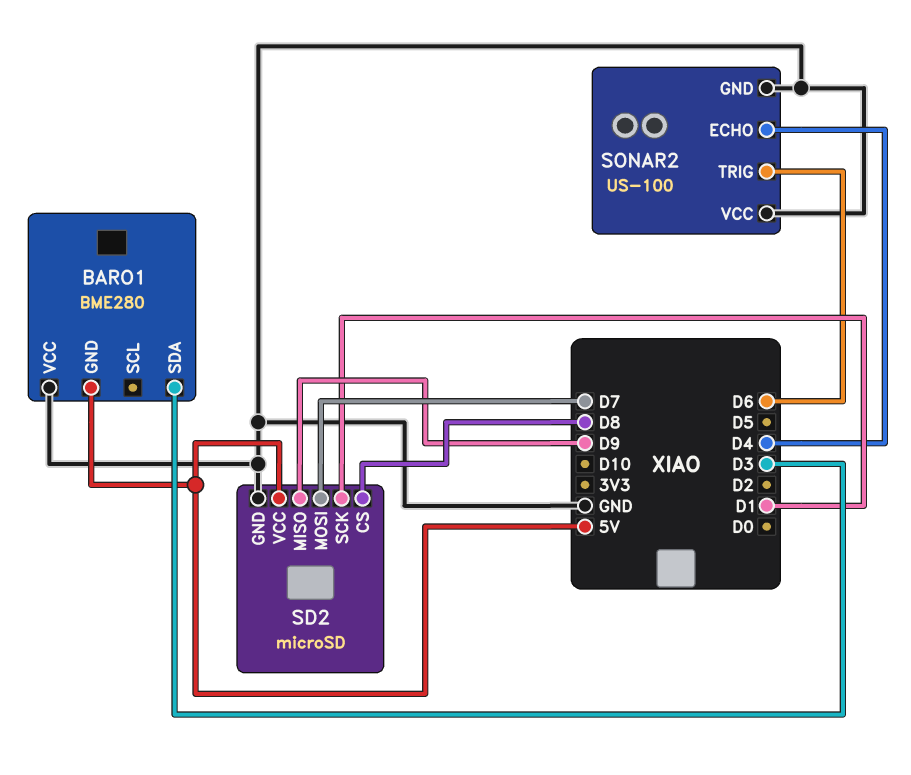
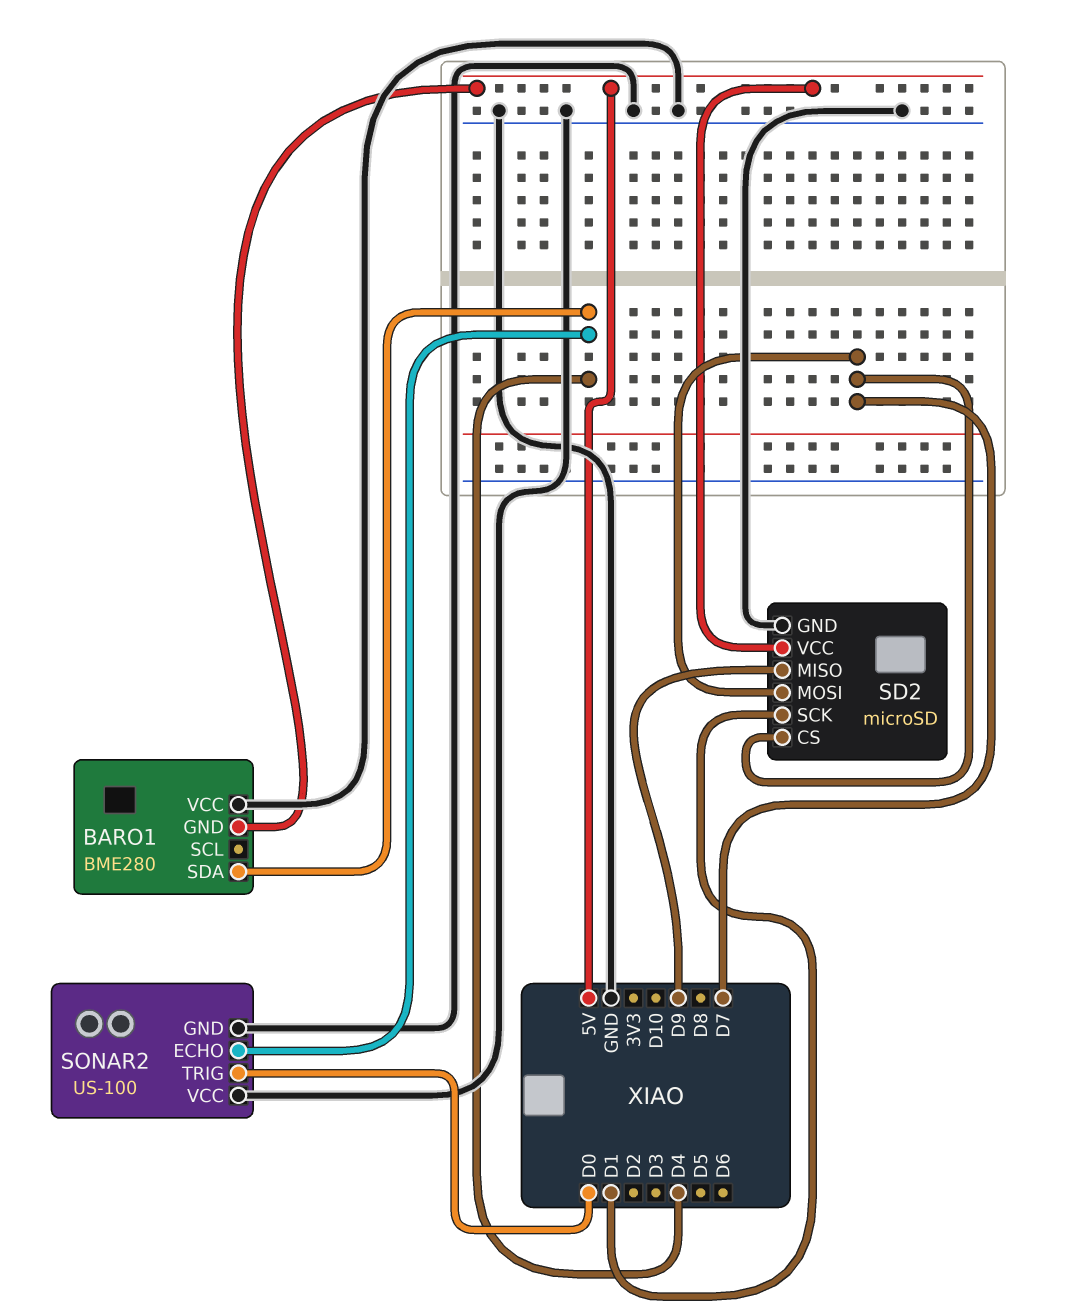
BARO1 pin SDA: D3 -> D4
SD2 pin CS: D8 -> D7
SONAR2 pin TRIG: D6 -> D0

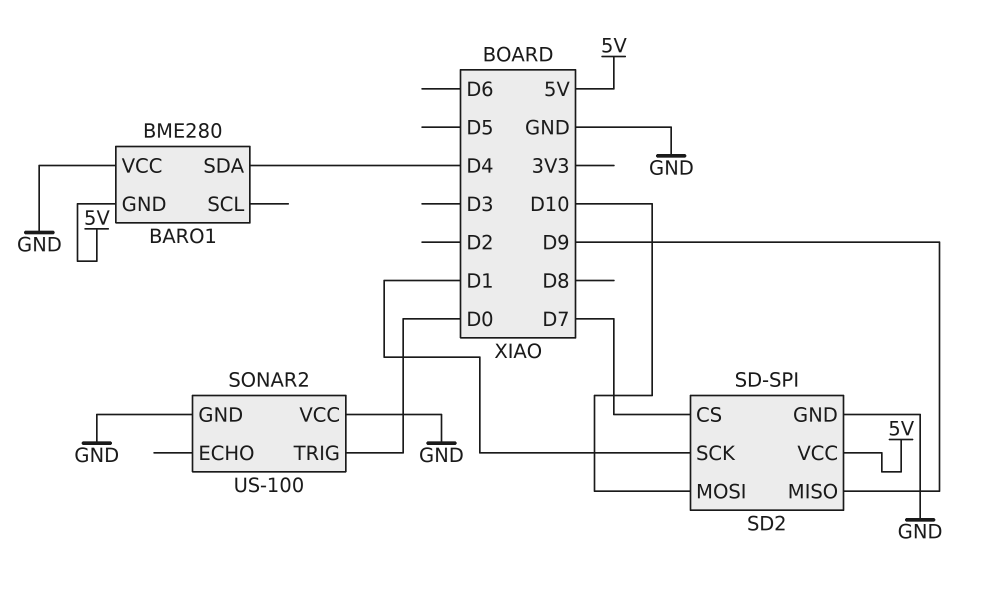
SD2: microSD -> SD-SPI
SD2 pin MOSI: D7 -> D10
SONAR2 pin ECHO: D4 -> none

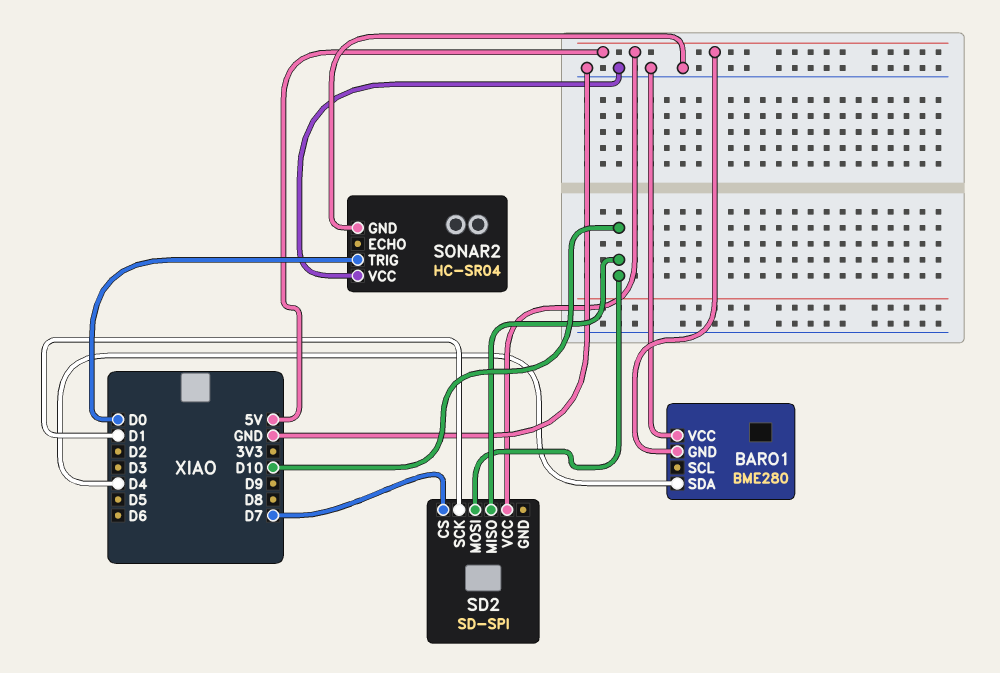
SD2 pin GND: GND -> none
SD2 pin MISO: D9 -> D10
SONAR2: US-100 -> HC-SR04

